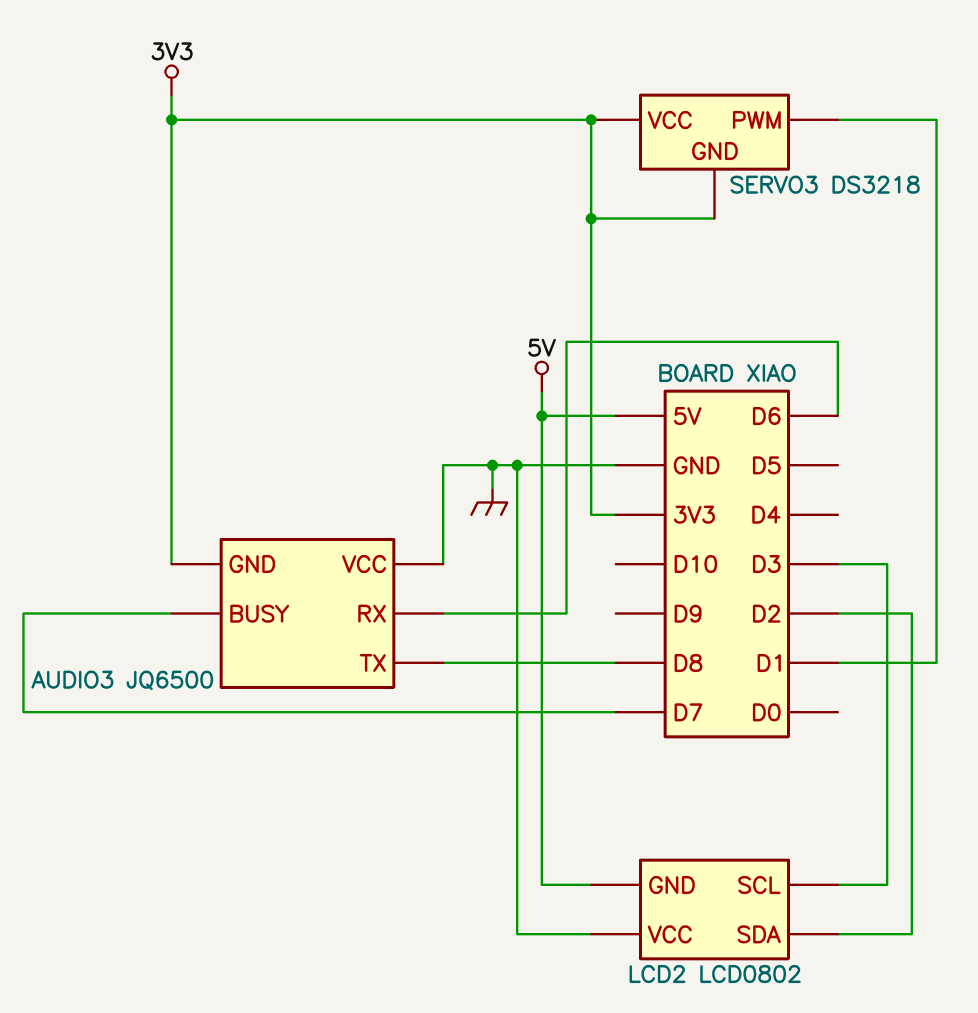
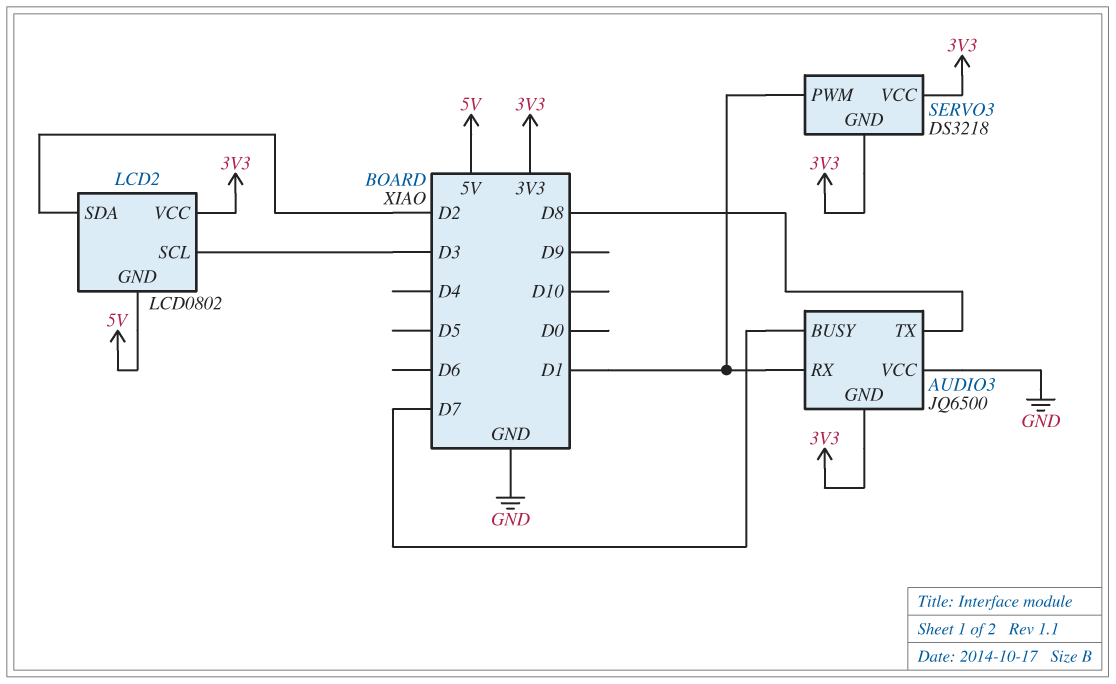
AUDIO3 pin RX: D6 -> D1
LCD2 pin VCC: GND -> 3V3

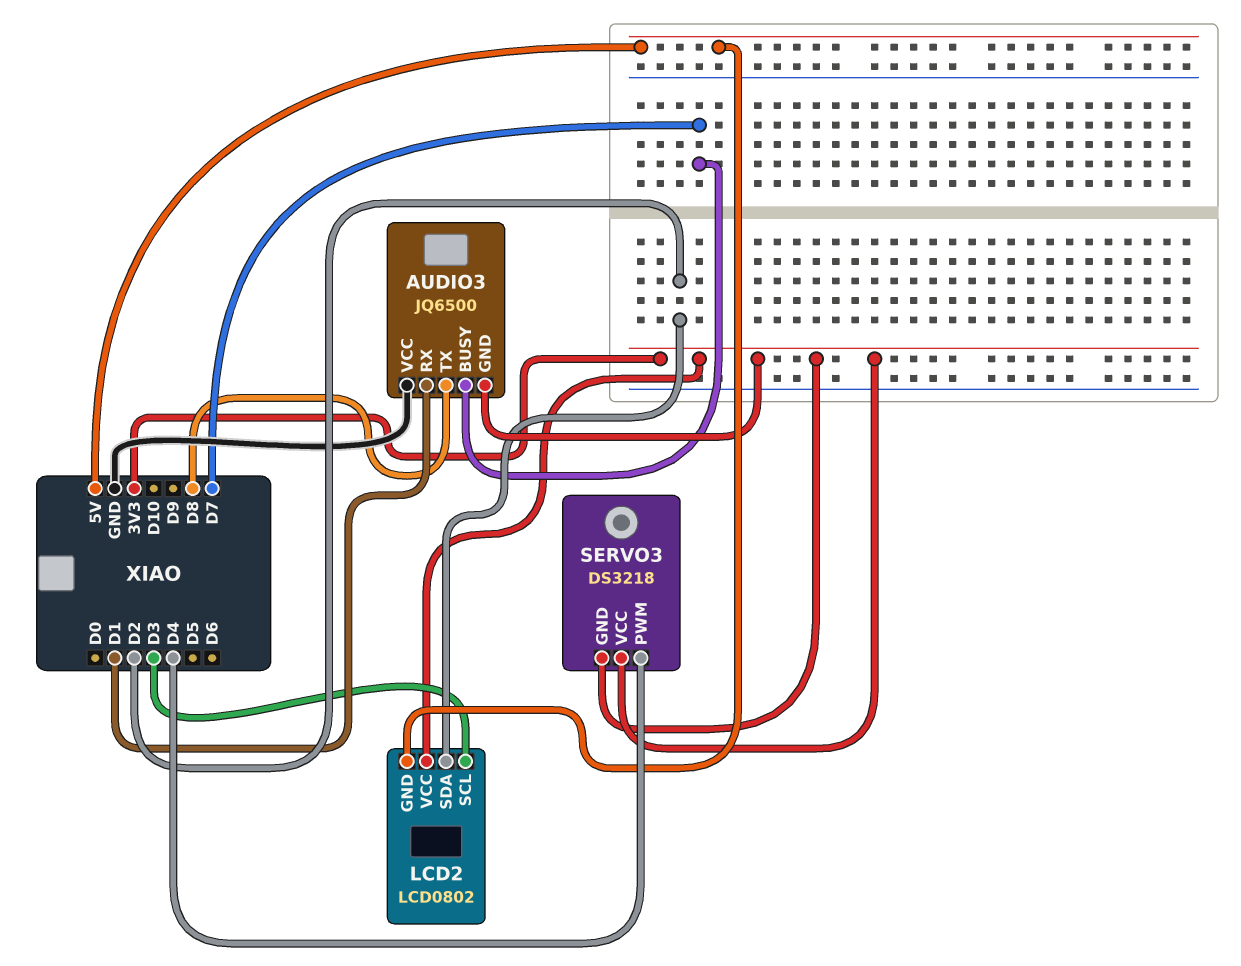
SERVO3 pin PWM: D1 -> D4

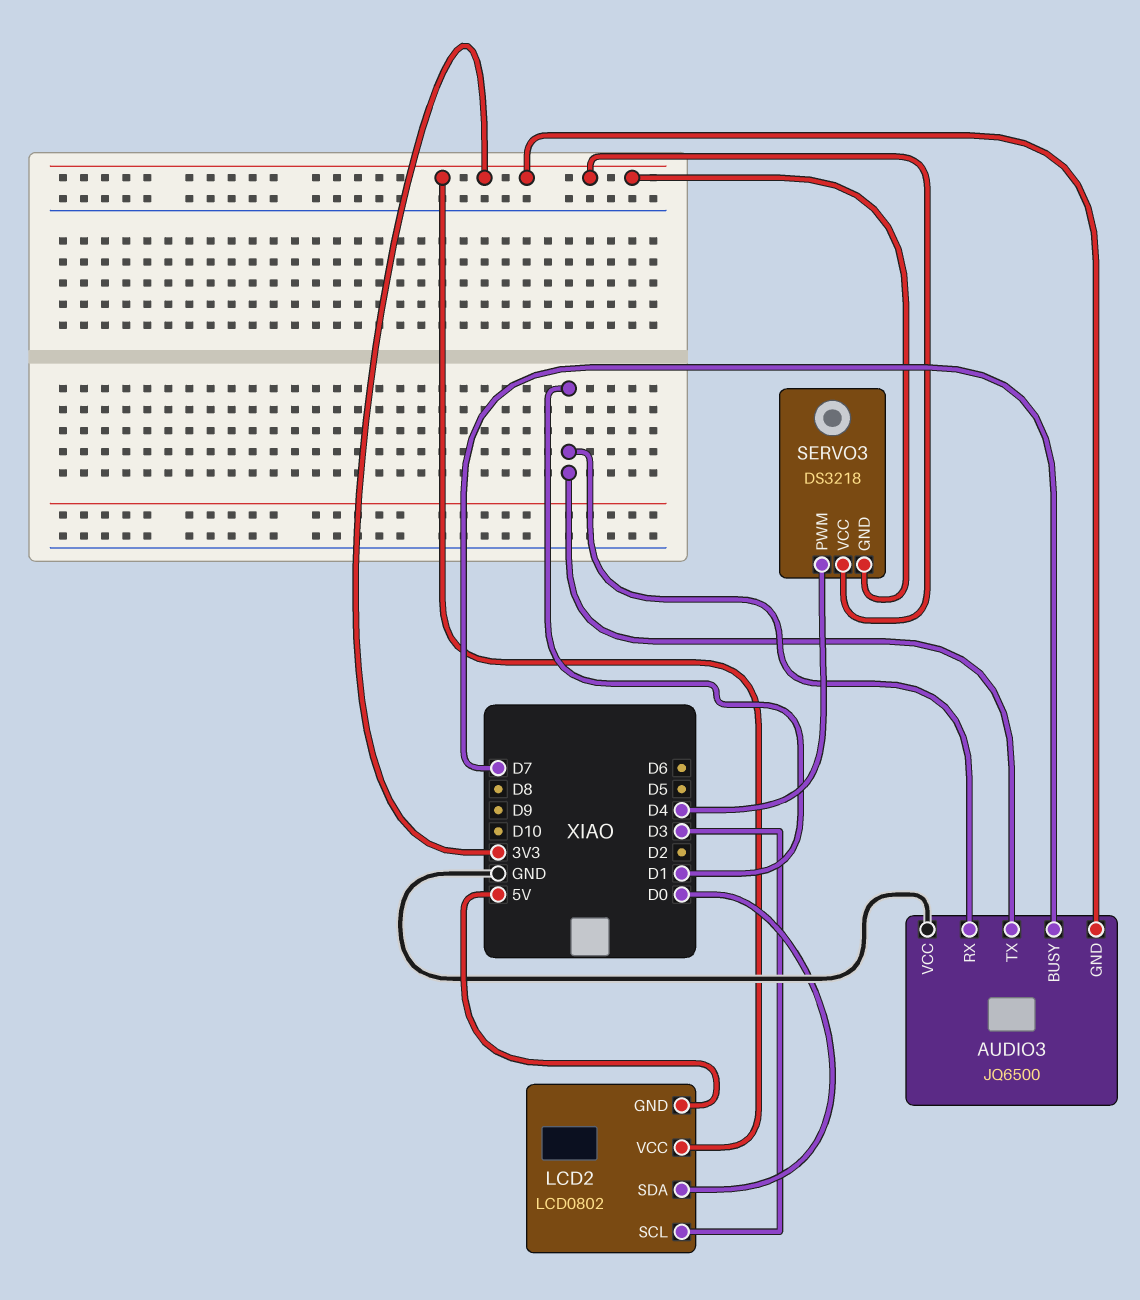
AUDIO3 pin TX: D8 -> D1
LCD2 pin SDA: D2 -> D0

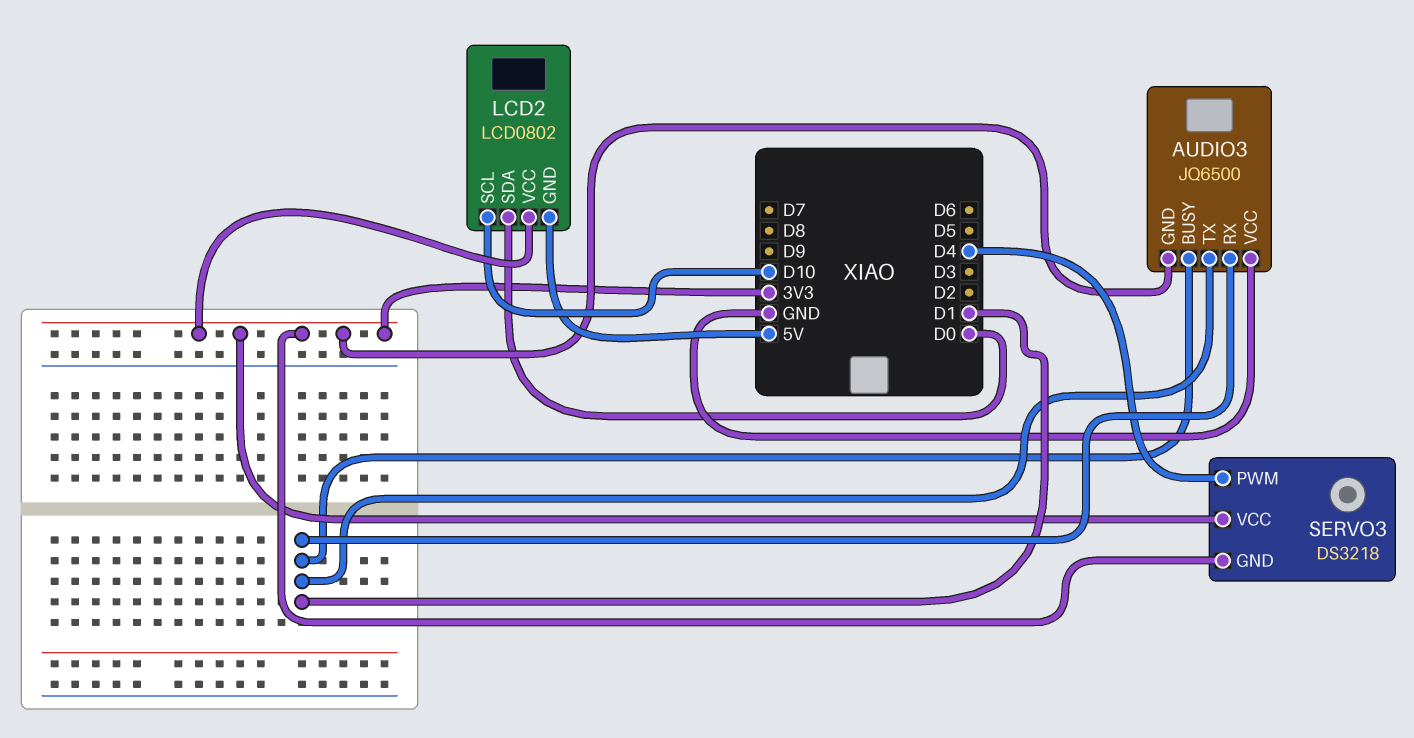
AUDIO3 pin BUSY: D7 -> D1
LCD2 pin SCL: D3 -> D10

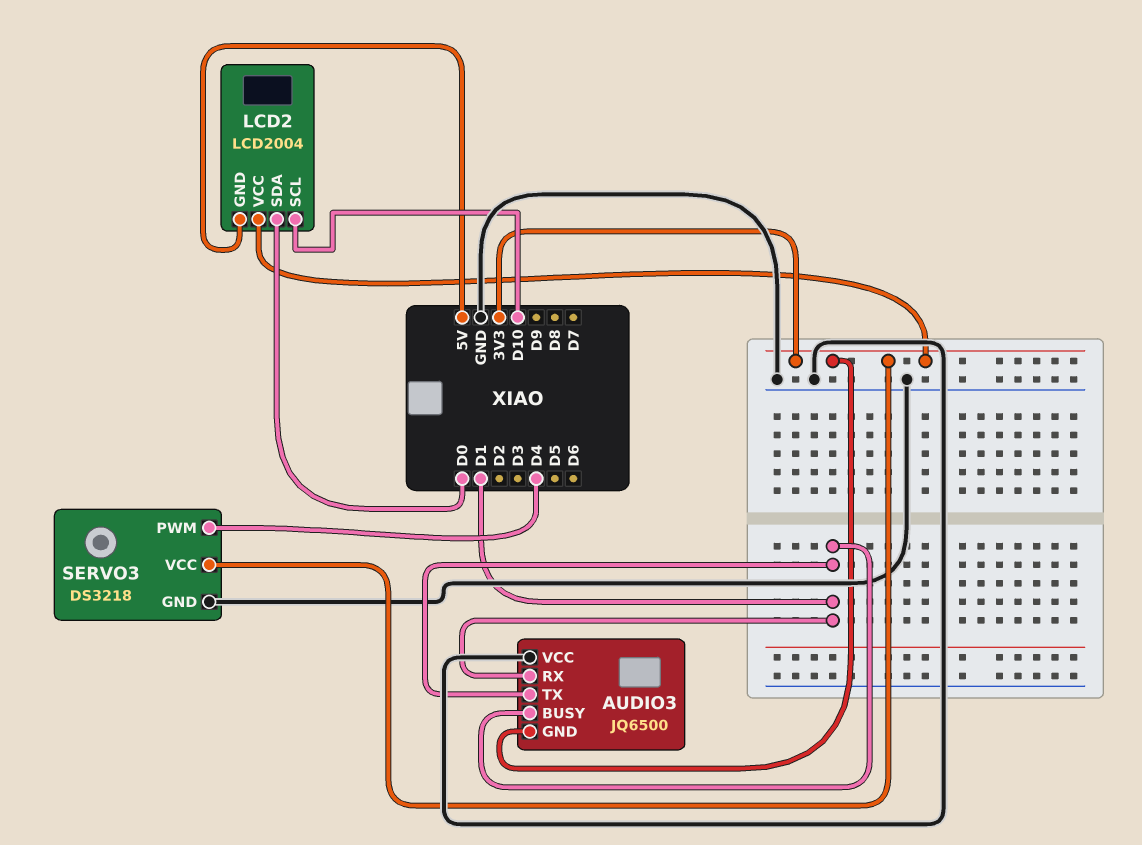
LCD2: LCD0802 -> LCD2004
SERVO3 pin GND: 3V3 -> GND

